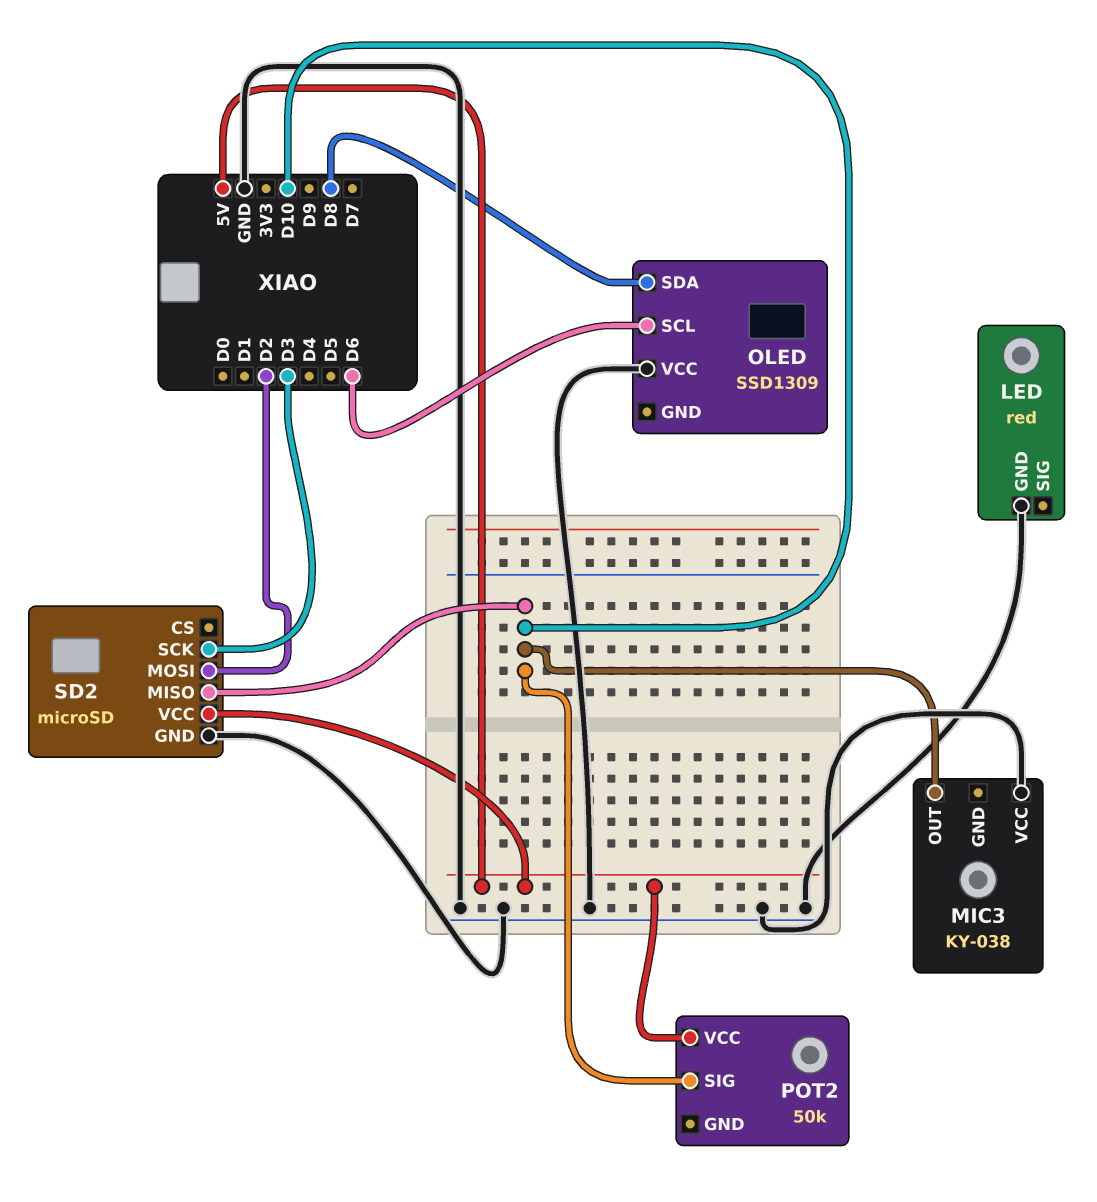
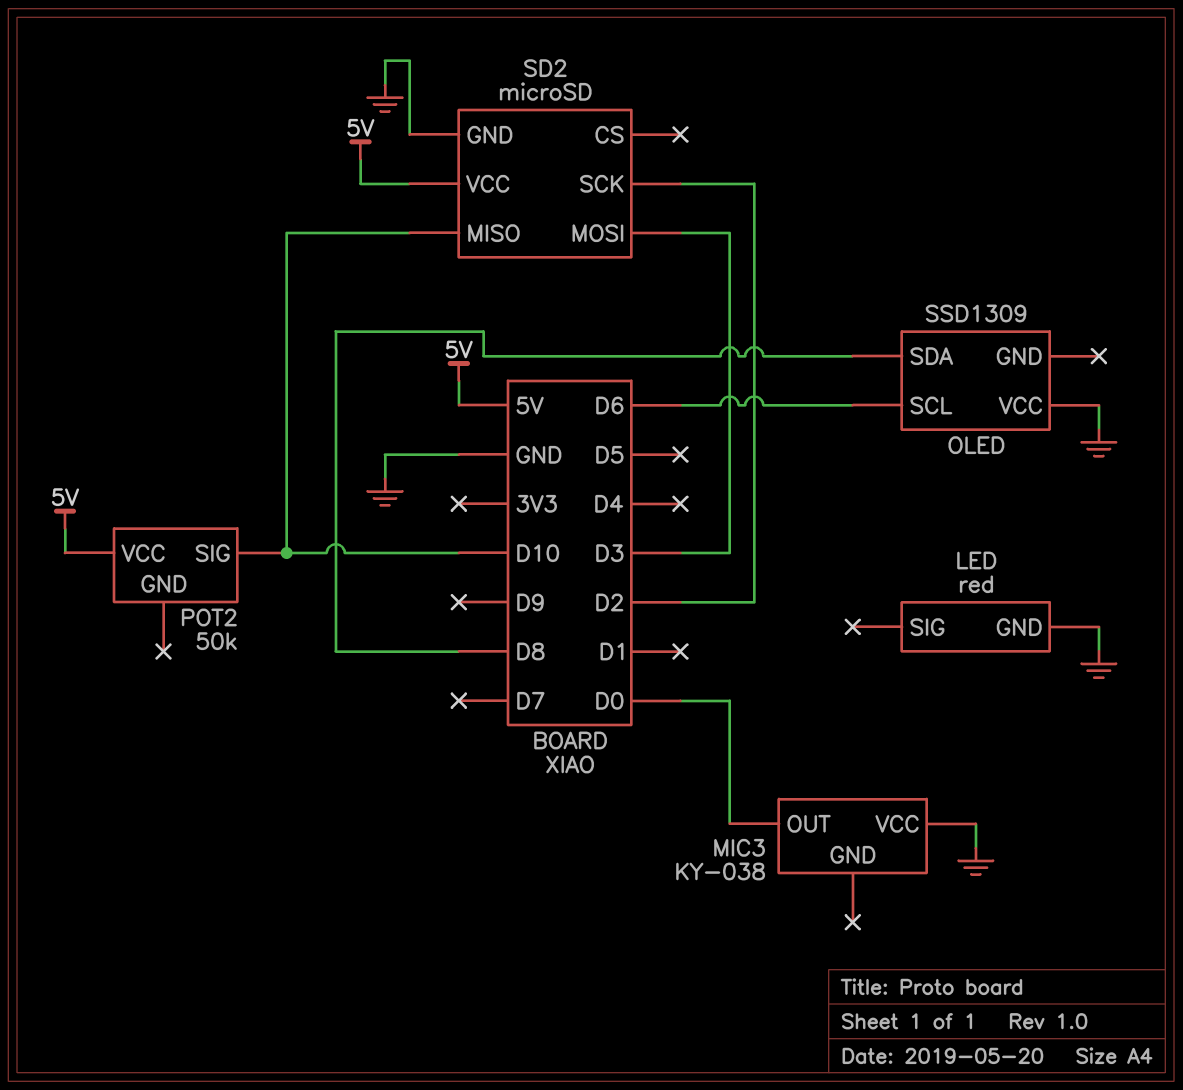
MIC3 pin OUT: D10 -> D0
SD2 pin MOSI: D2 -> D3
SD2 pin SCK: D3 -> D2

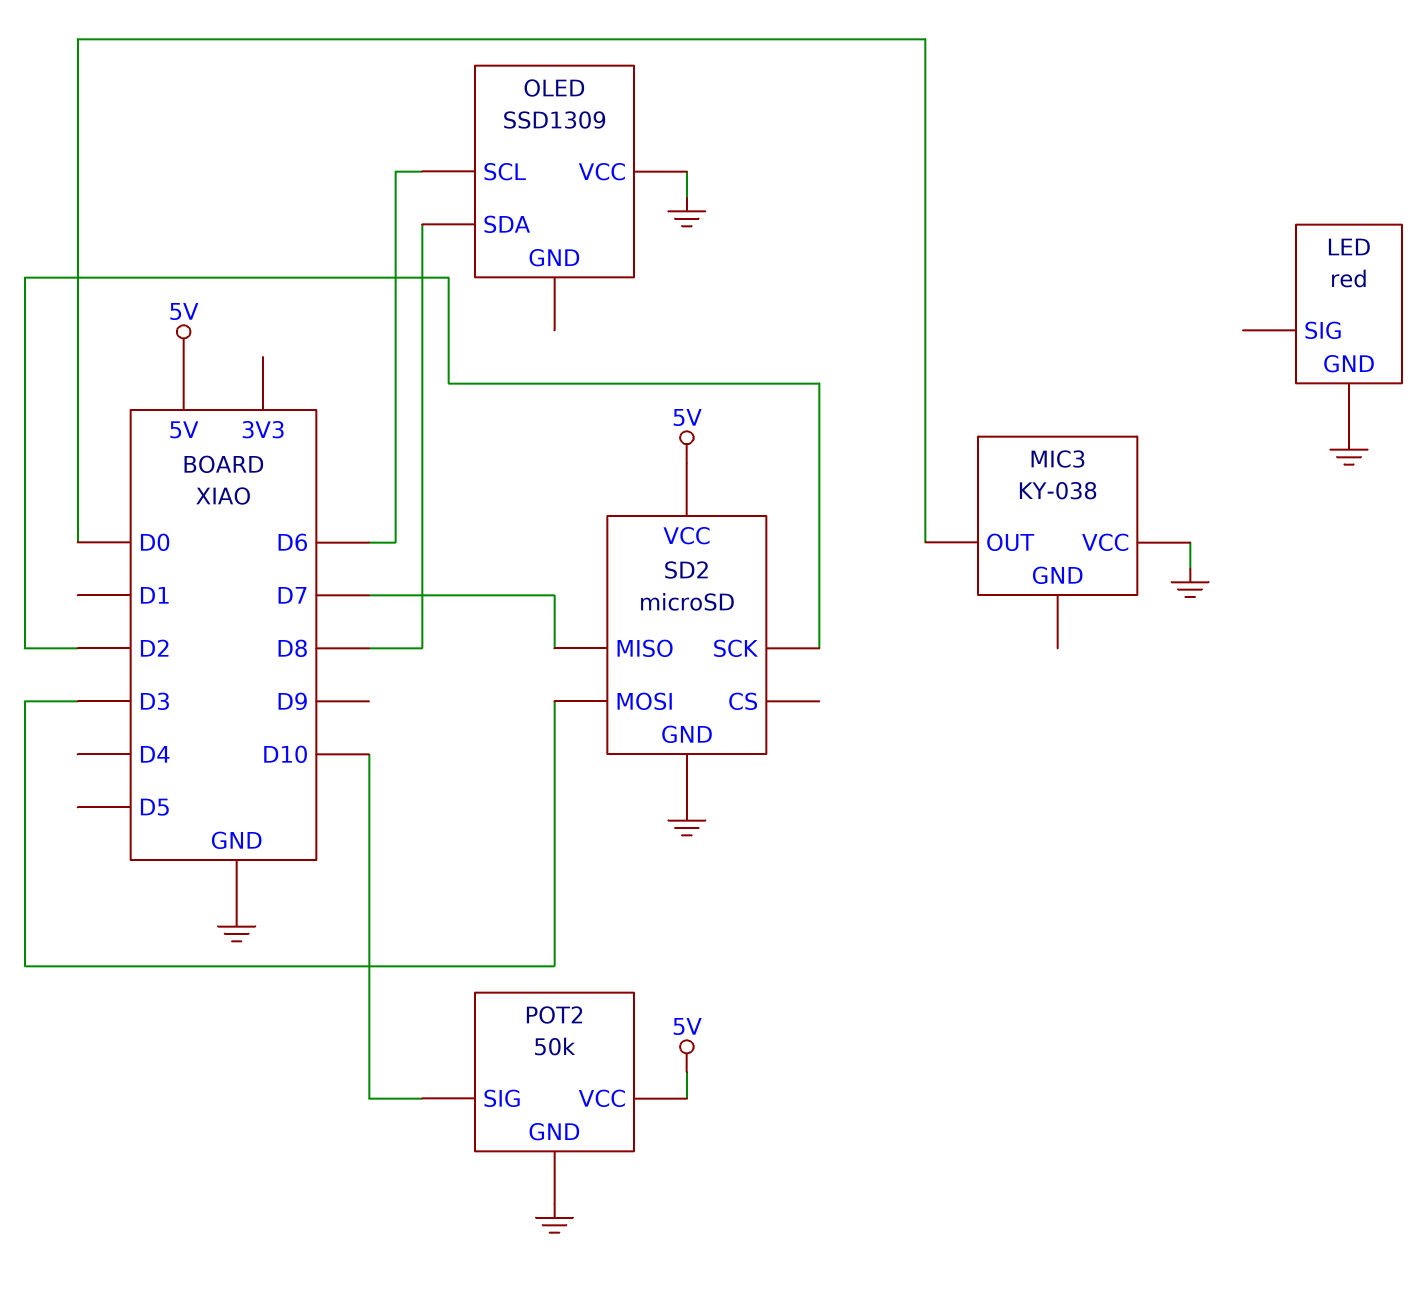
POT2 pin GND: none -> GND
SD2 pin MISO: D10 -> D7

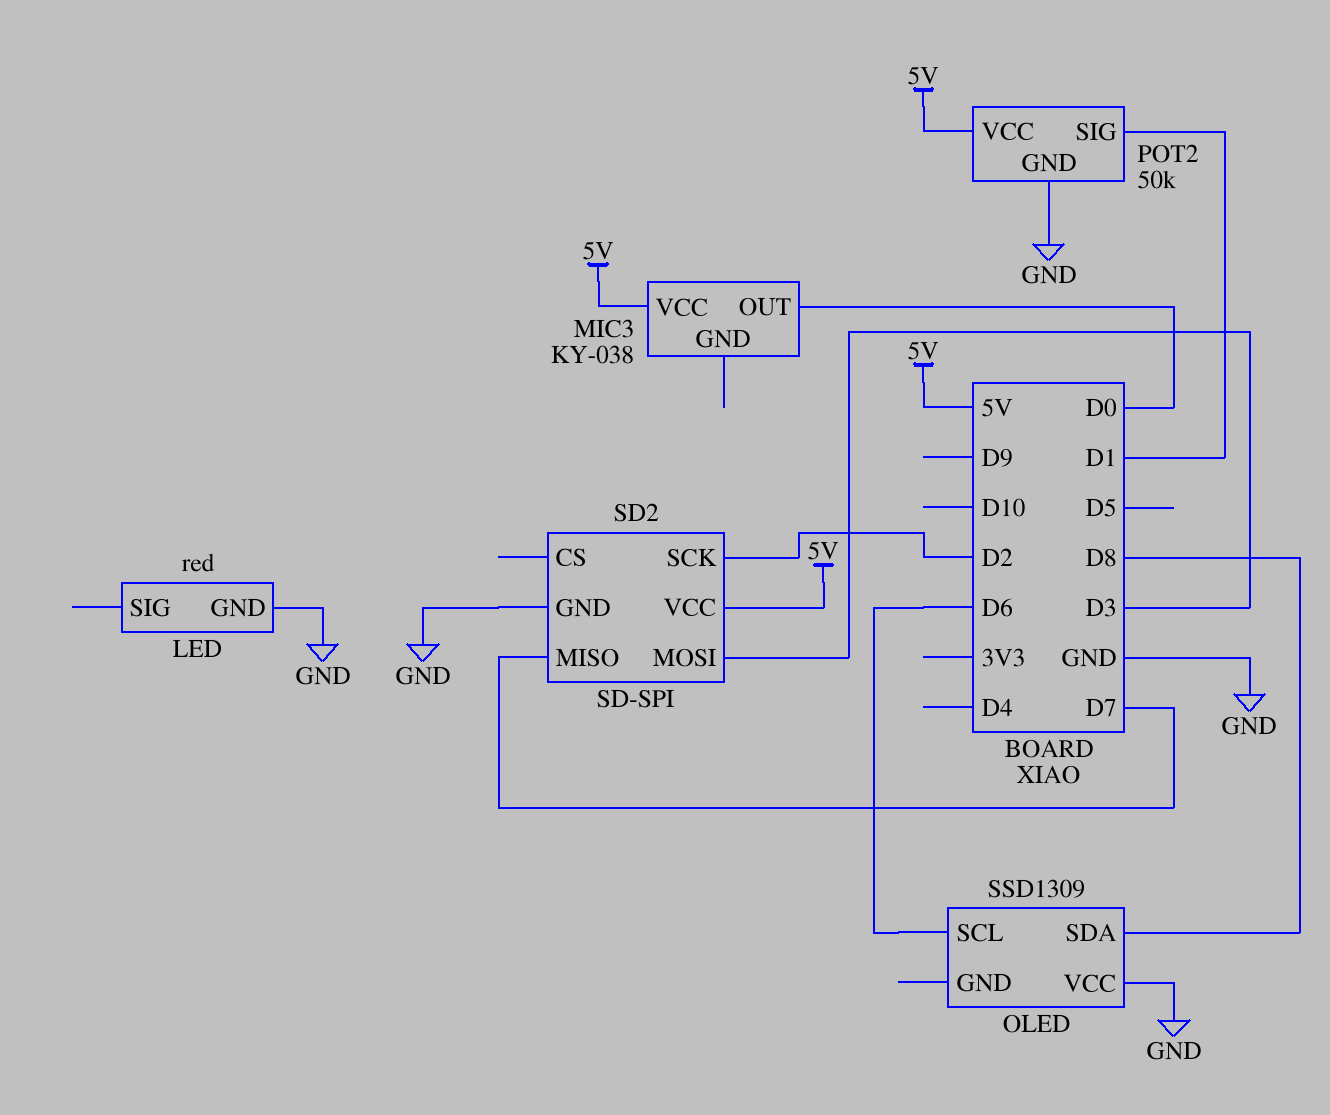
MIC3 pin VCC: GND -> 5V
POT2 pin SIG: D10 -> D1
SD2: microSD -> SD-SPI

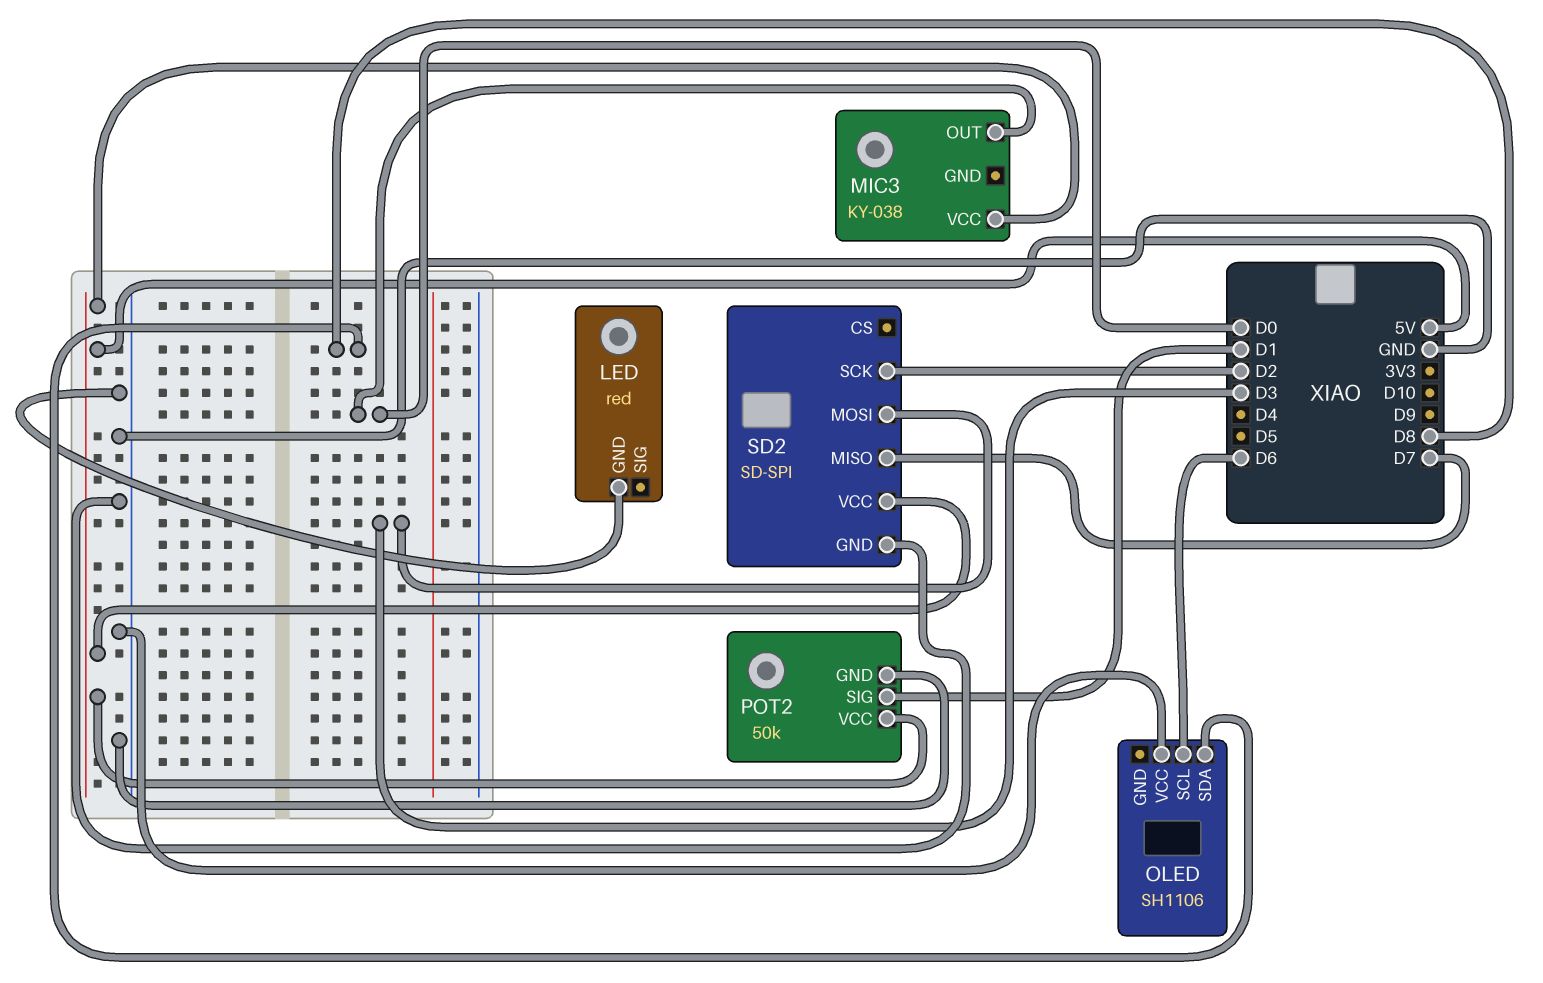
OLED: SSD1309 -> SH1106

